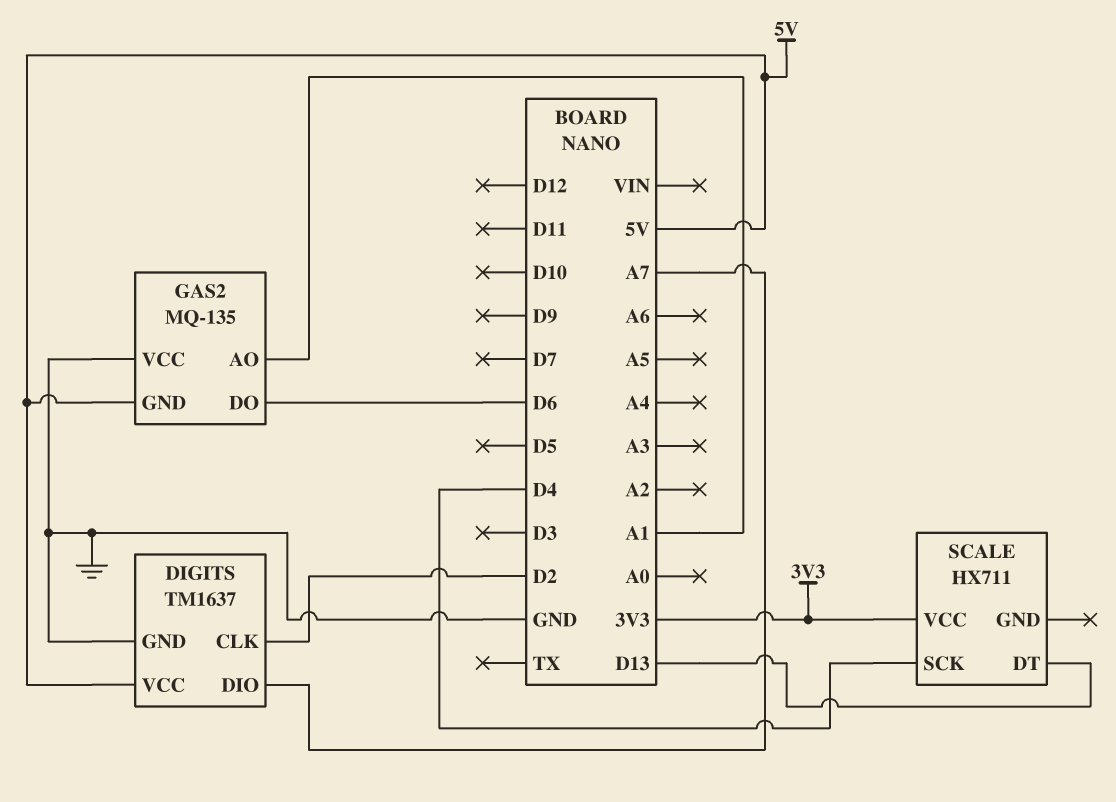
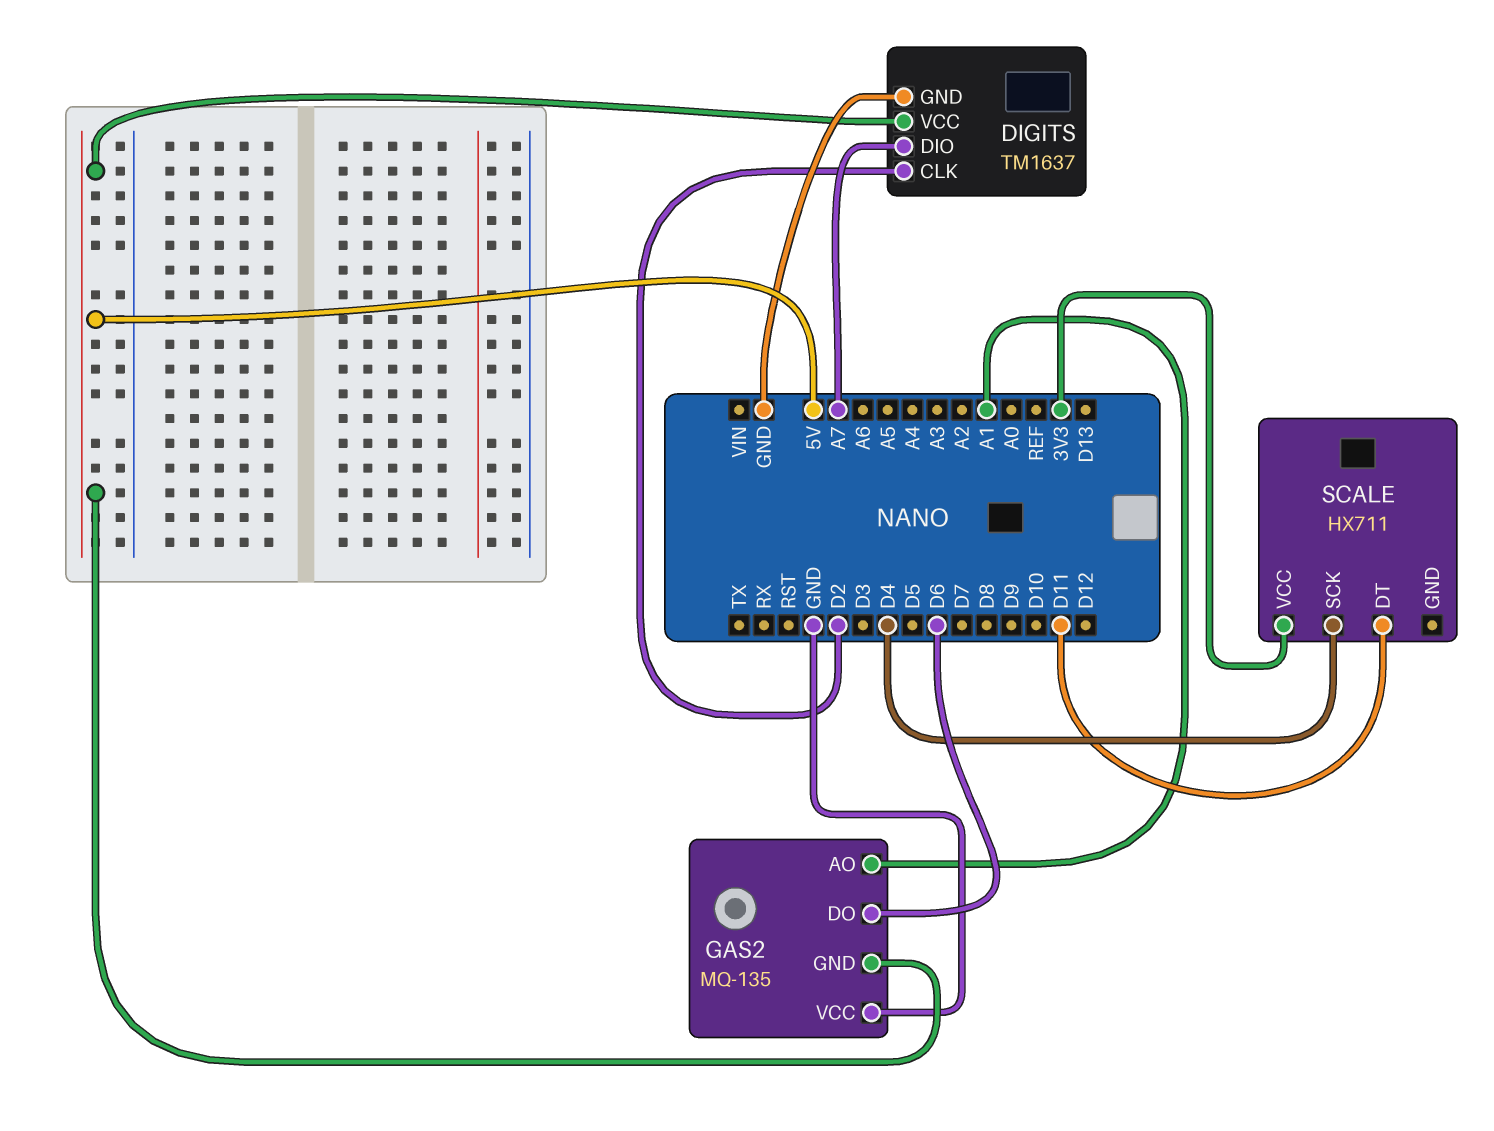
SCALE pin DT: D13 -> D11

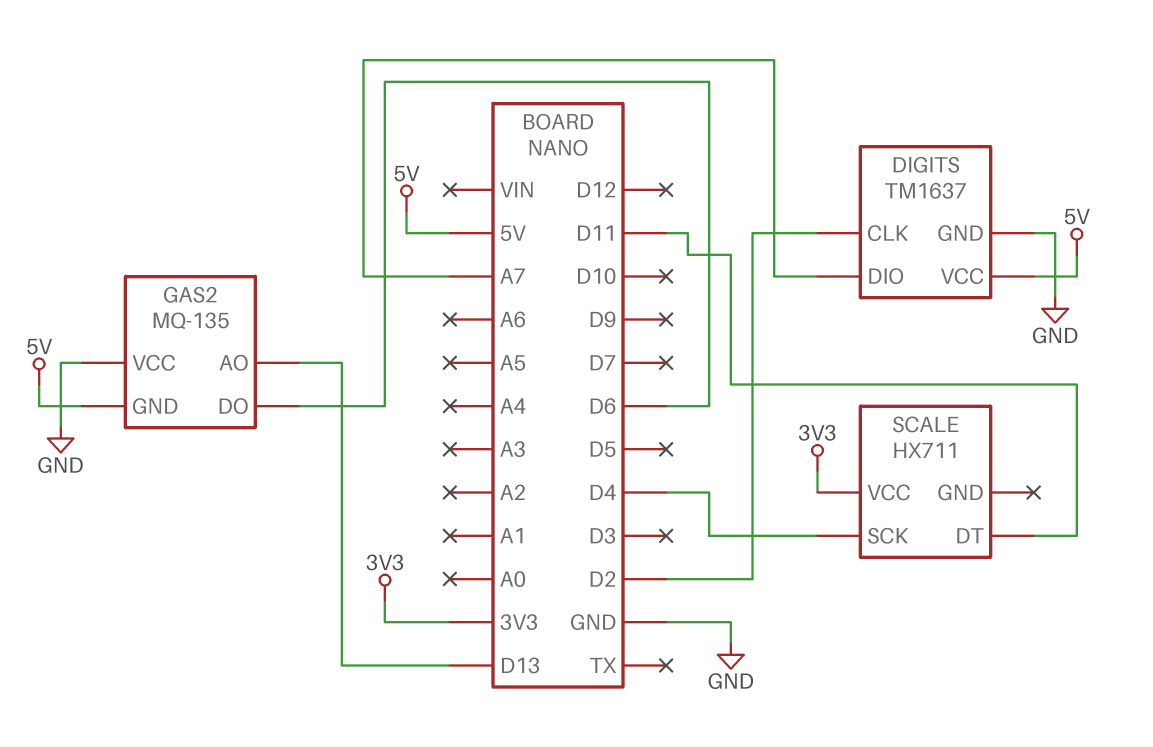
GAS2 pin AO: A1 -> D13

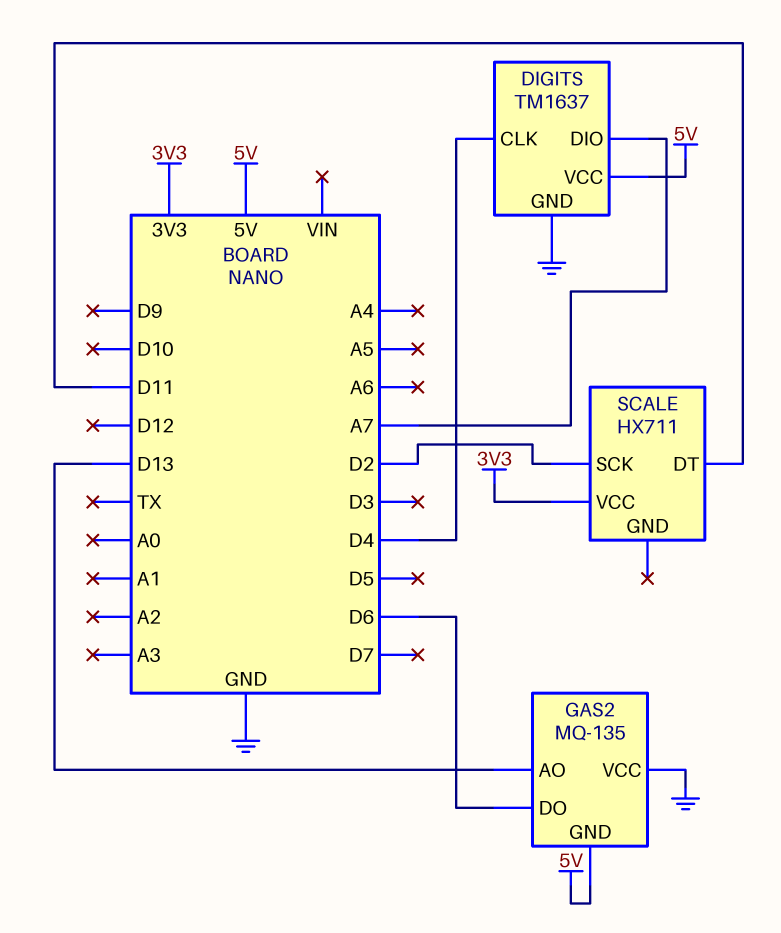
DIGITS pin CLK: D2 -> D4
SCALE pin SCK: D4 -> D2

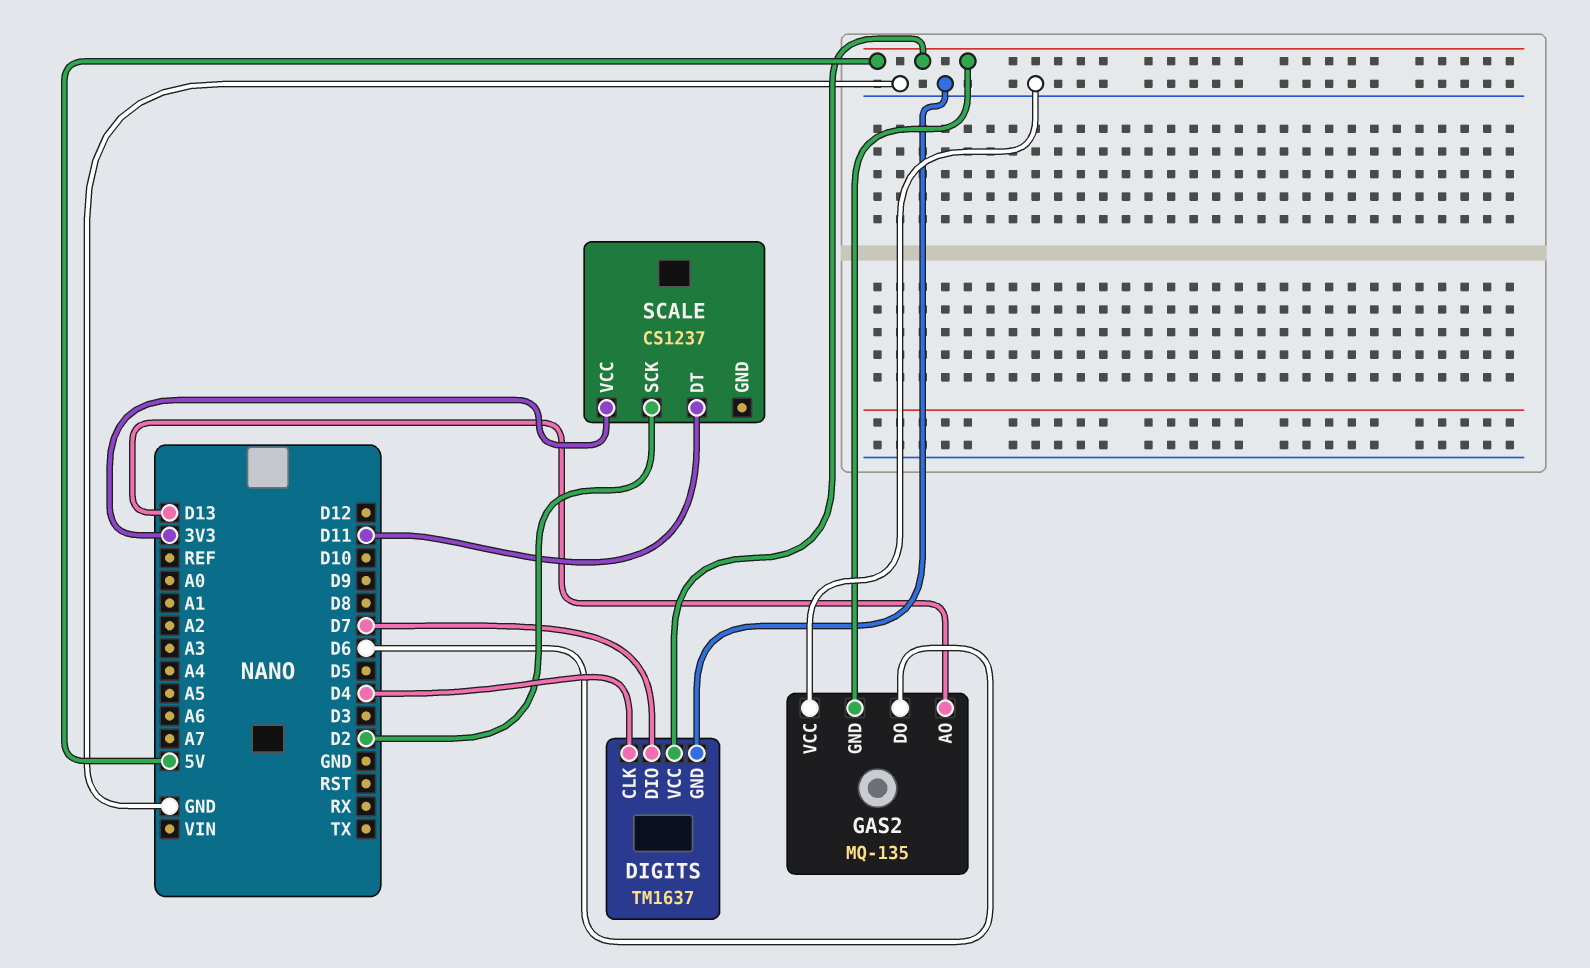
DIGITS pin DIO: A7 -> D7
SCALE: HX711 -> CS1237

